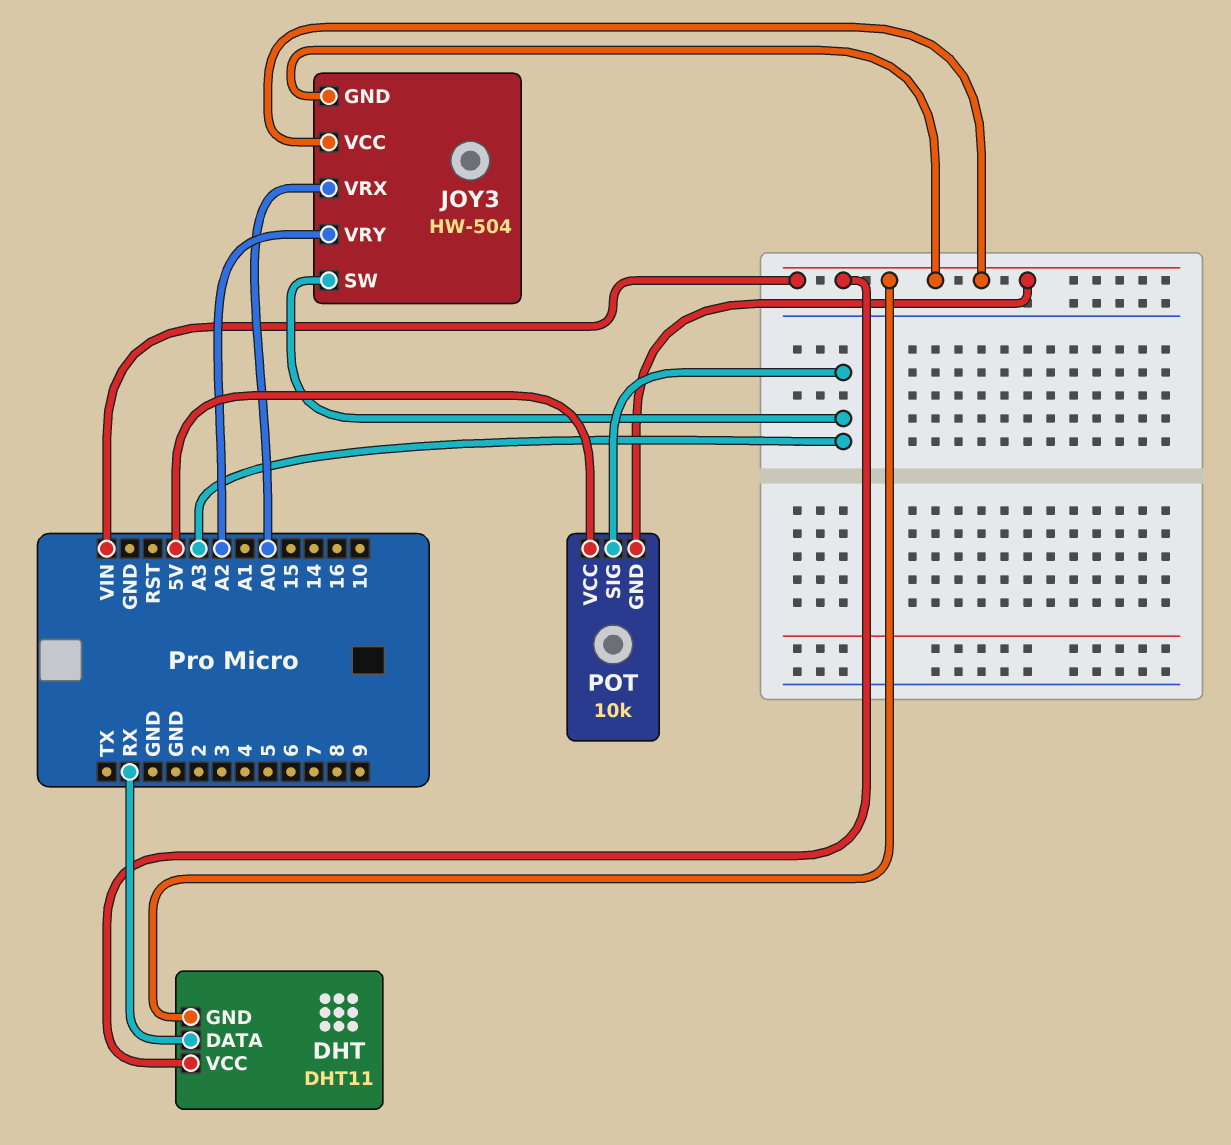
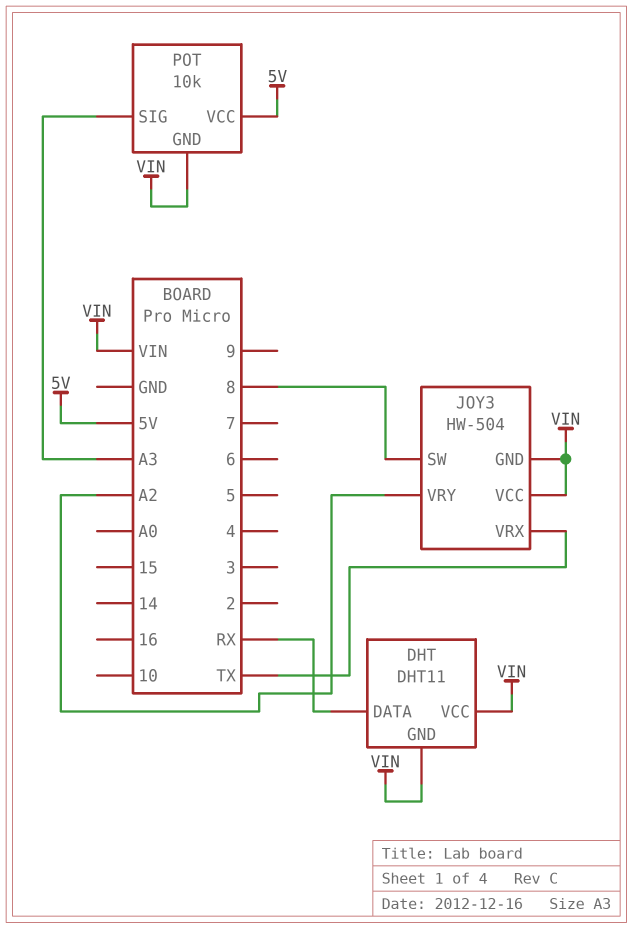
JOY3 pin SW: A3 -> 8
JOY3 pin VRX: A0 -> TX

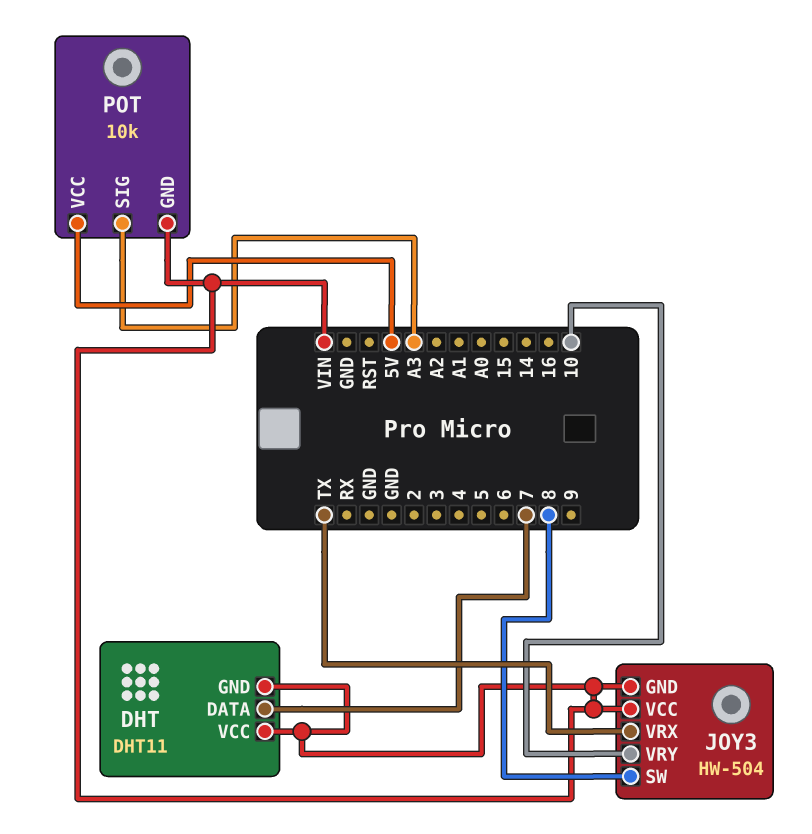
DHT pin DATA: RX -> 7
JOY3 pin VRY: A2 -> 10

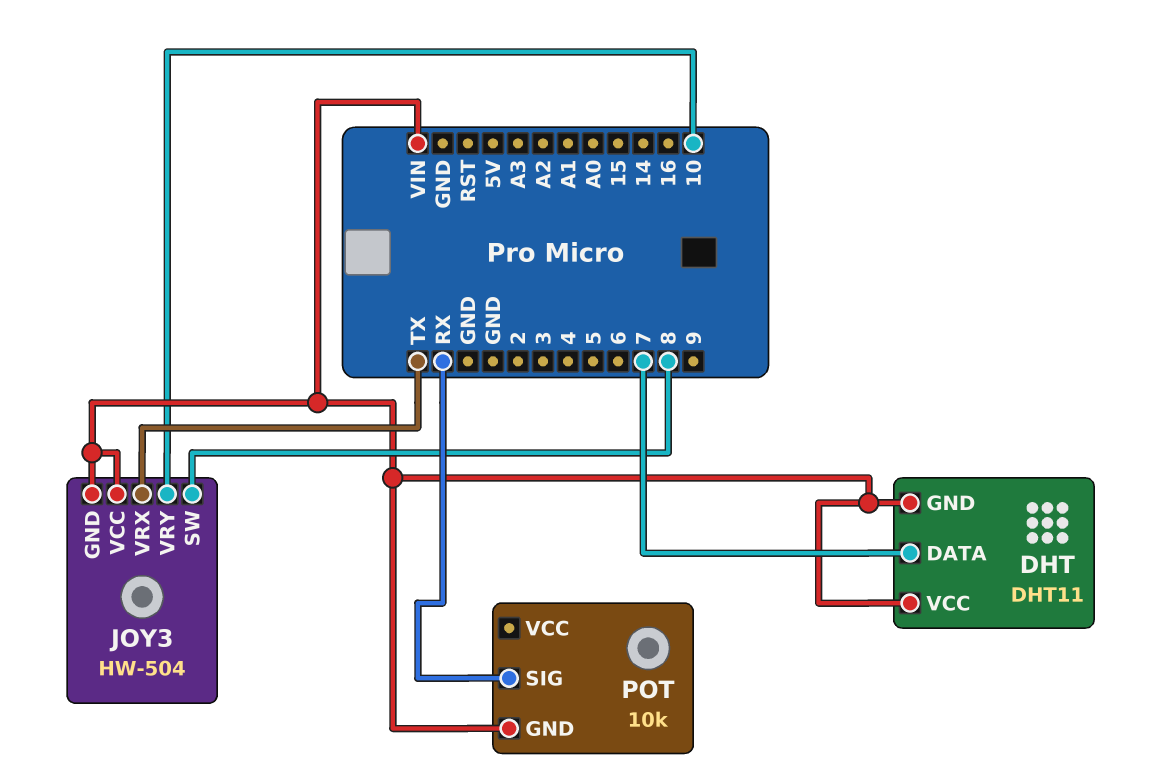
POT pin SIG: A3 -> RX
POT pin VCC: 5V -> none

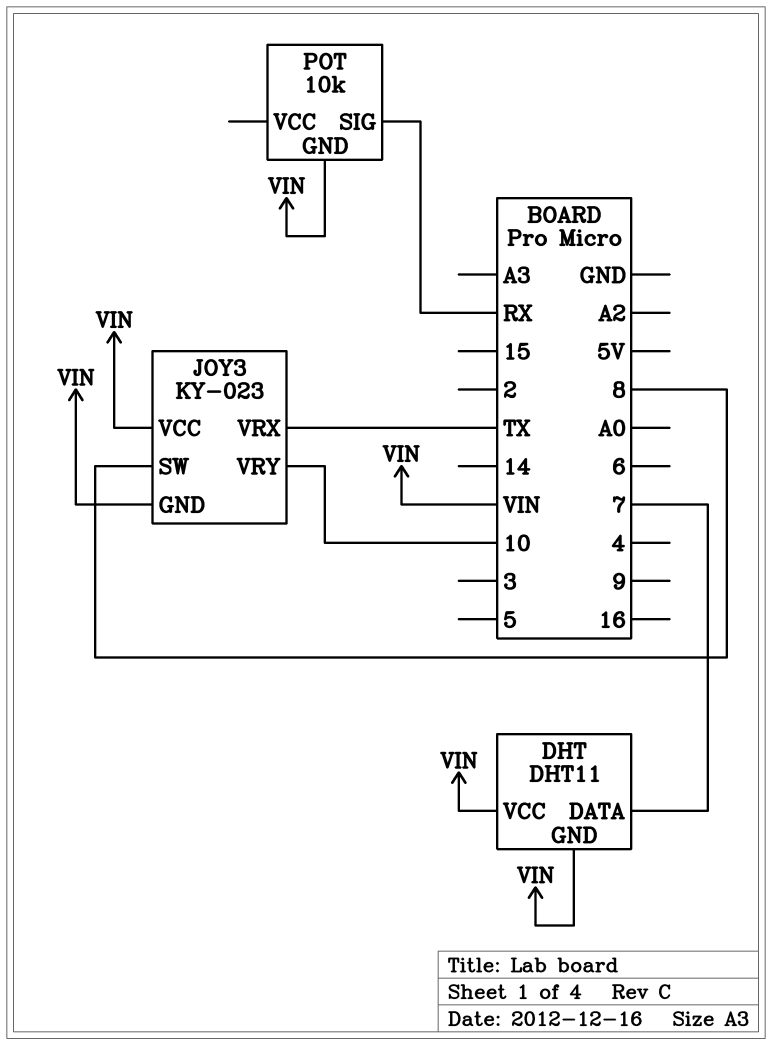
JOY3: HW-504 -> KY-023

